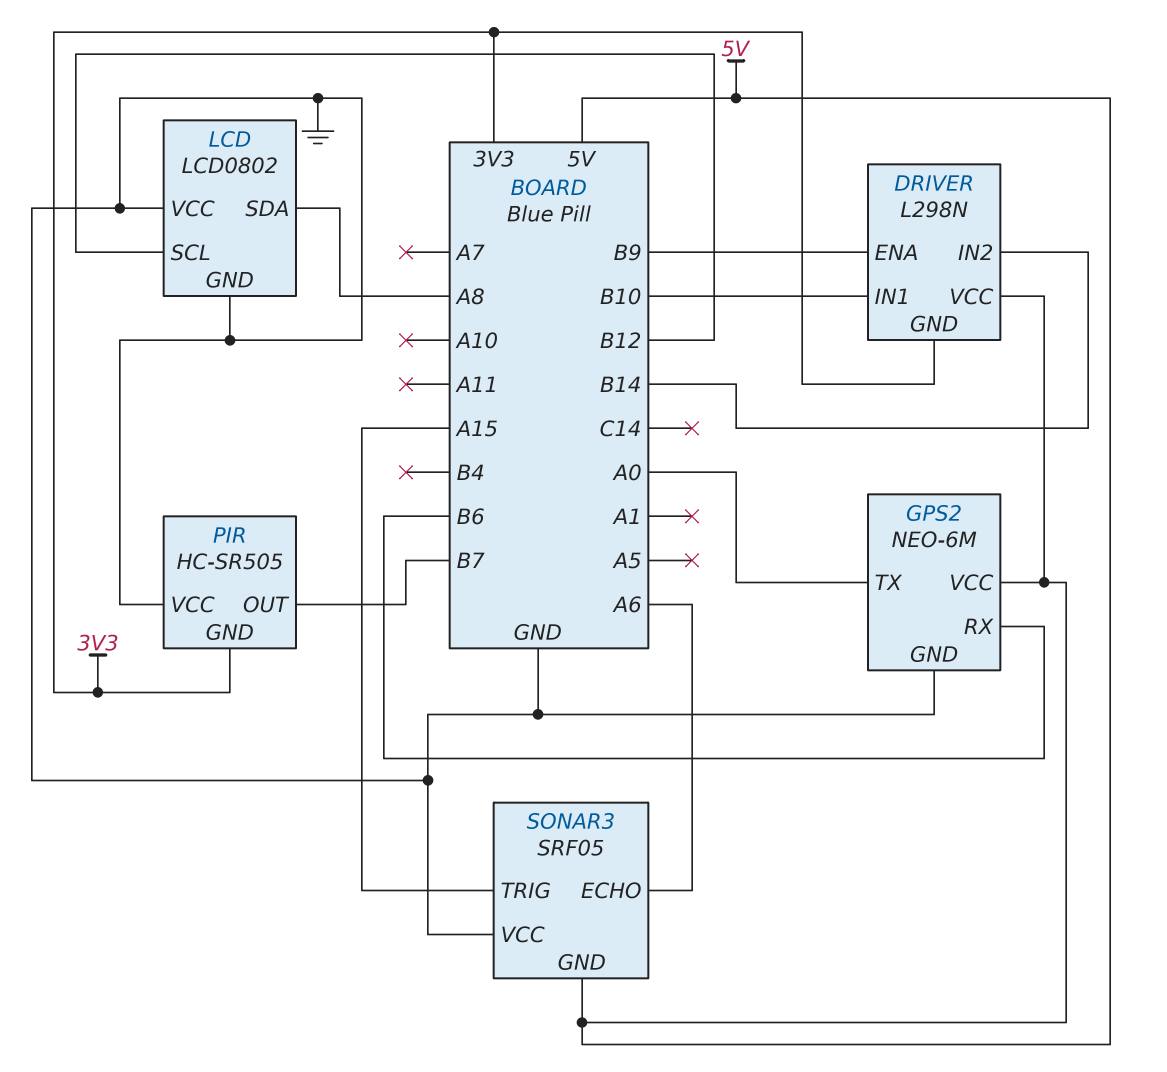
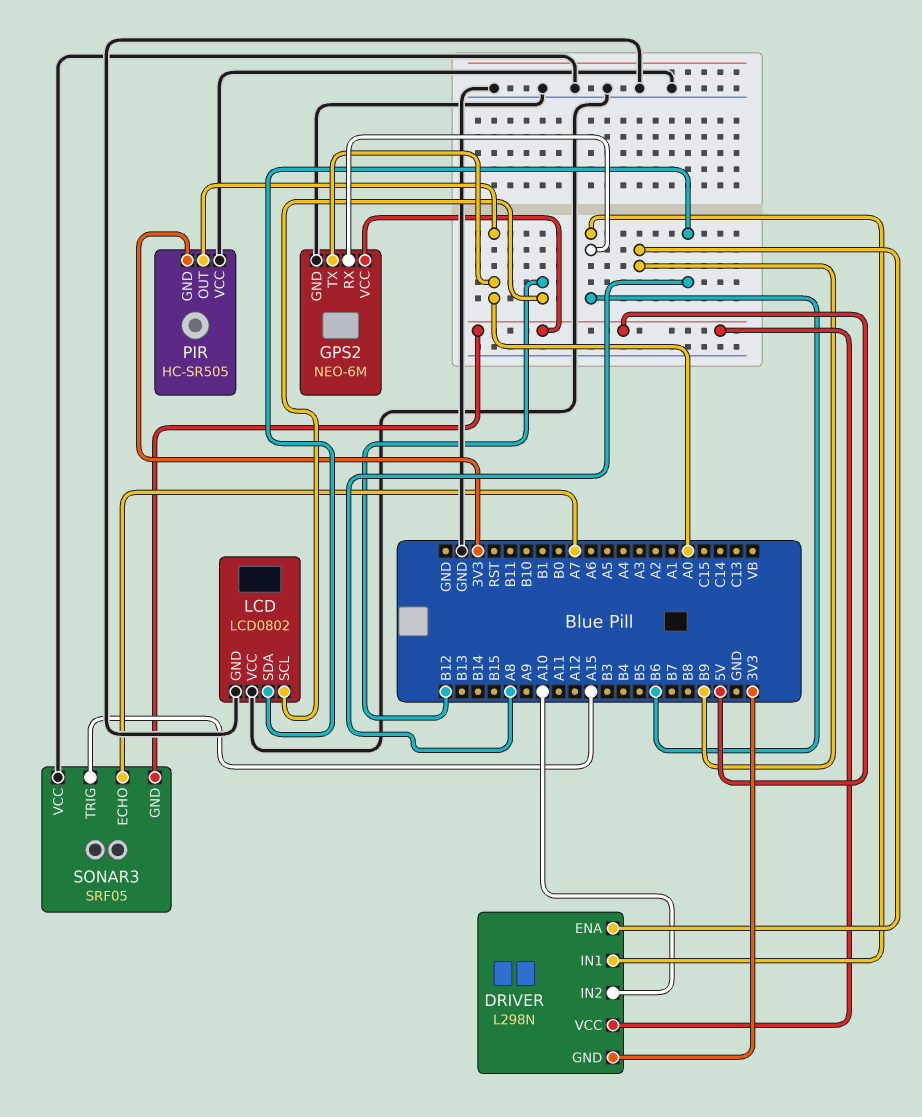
DRIVER pin IN1: B10 -> B6
DRIVER pin IN2: B14 -> A10
PIR pin OUT: B7 -> A0
SONAR3 pin ECHO: A6 -> A7

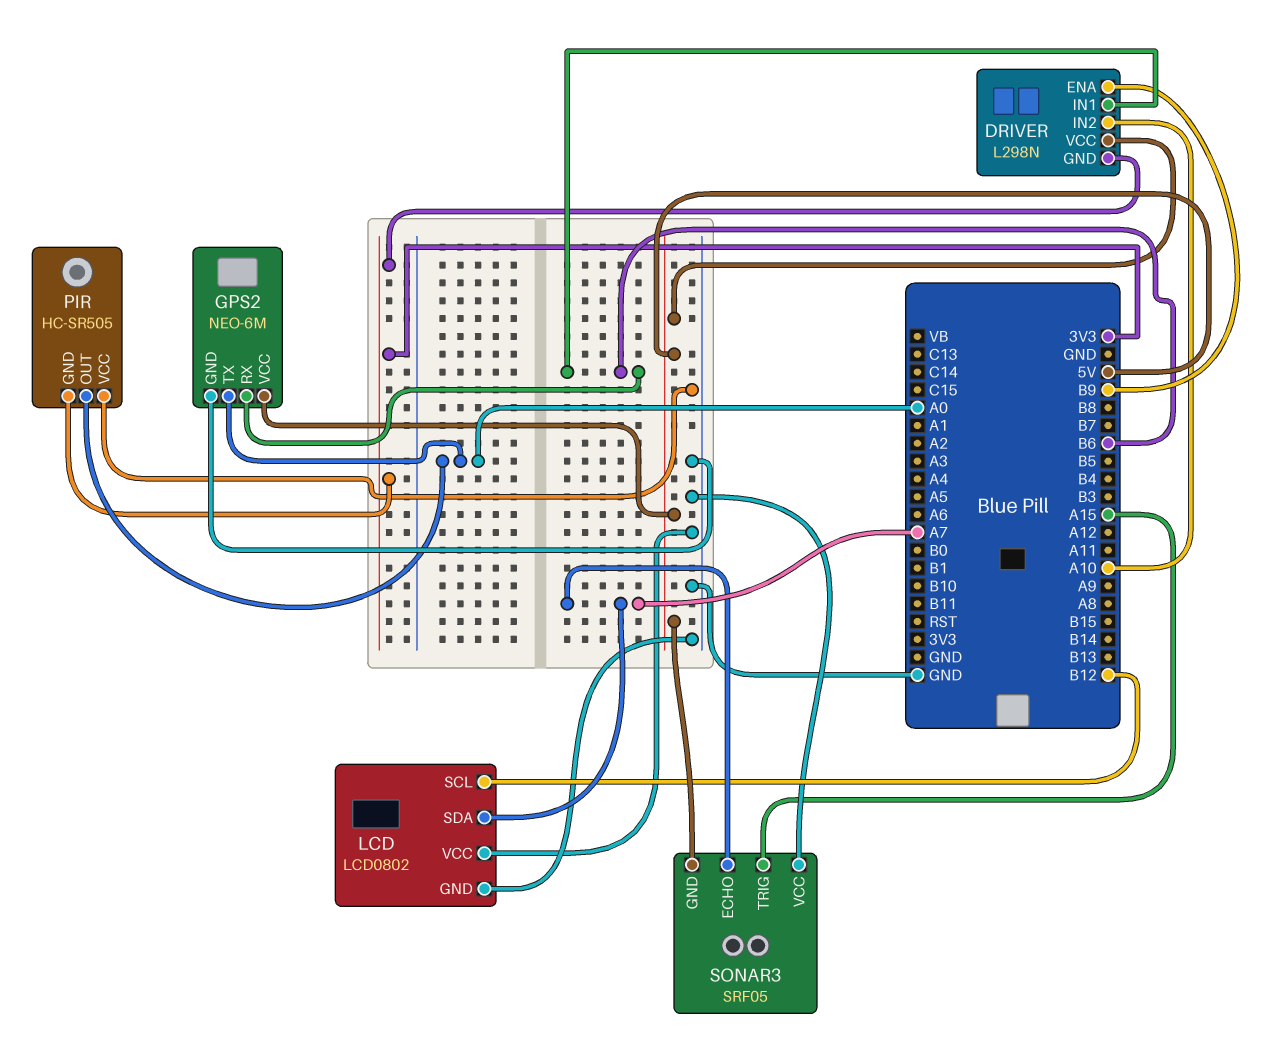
LCD pin SDA: A8 -> A7

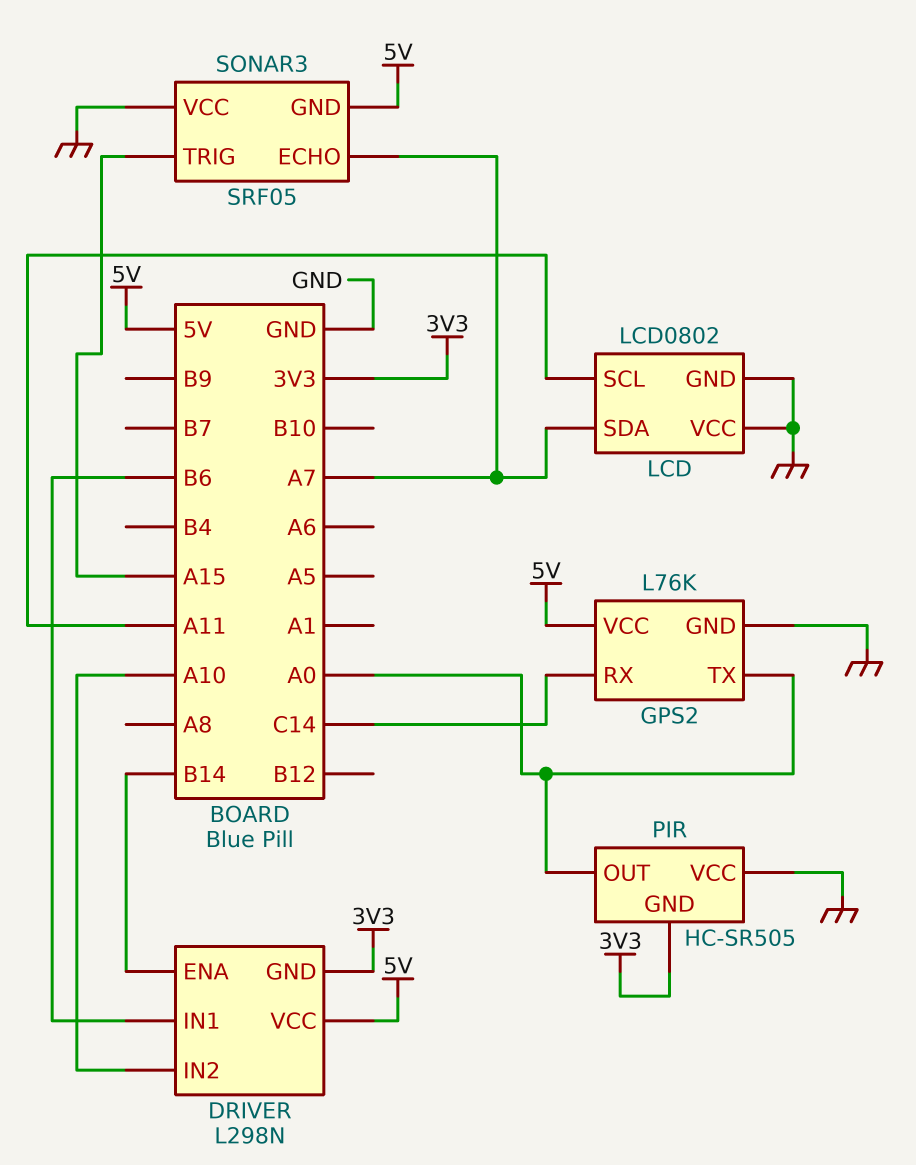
DRIVER pin ENA: B9 -> B14
GPS2: NEO-6M -> L76K
GPS2 pin RX: B6 -> C14
LCD pin SCL: B12 -> A11

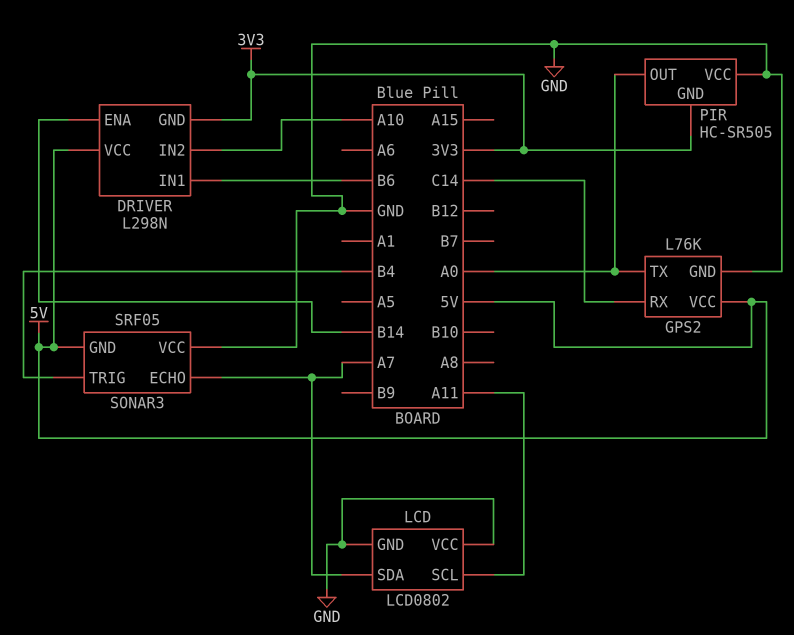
SONAR3 pin TRIG: A15 -> B4

